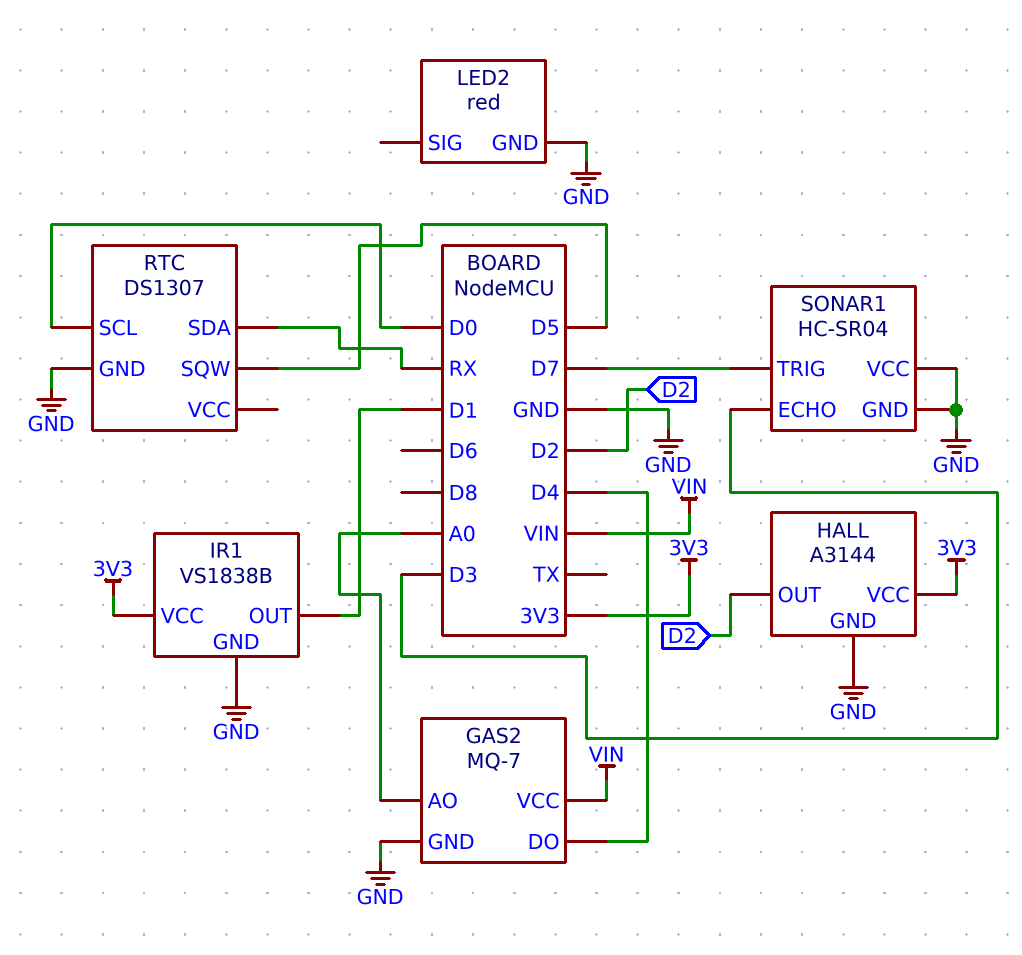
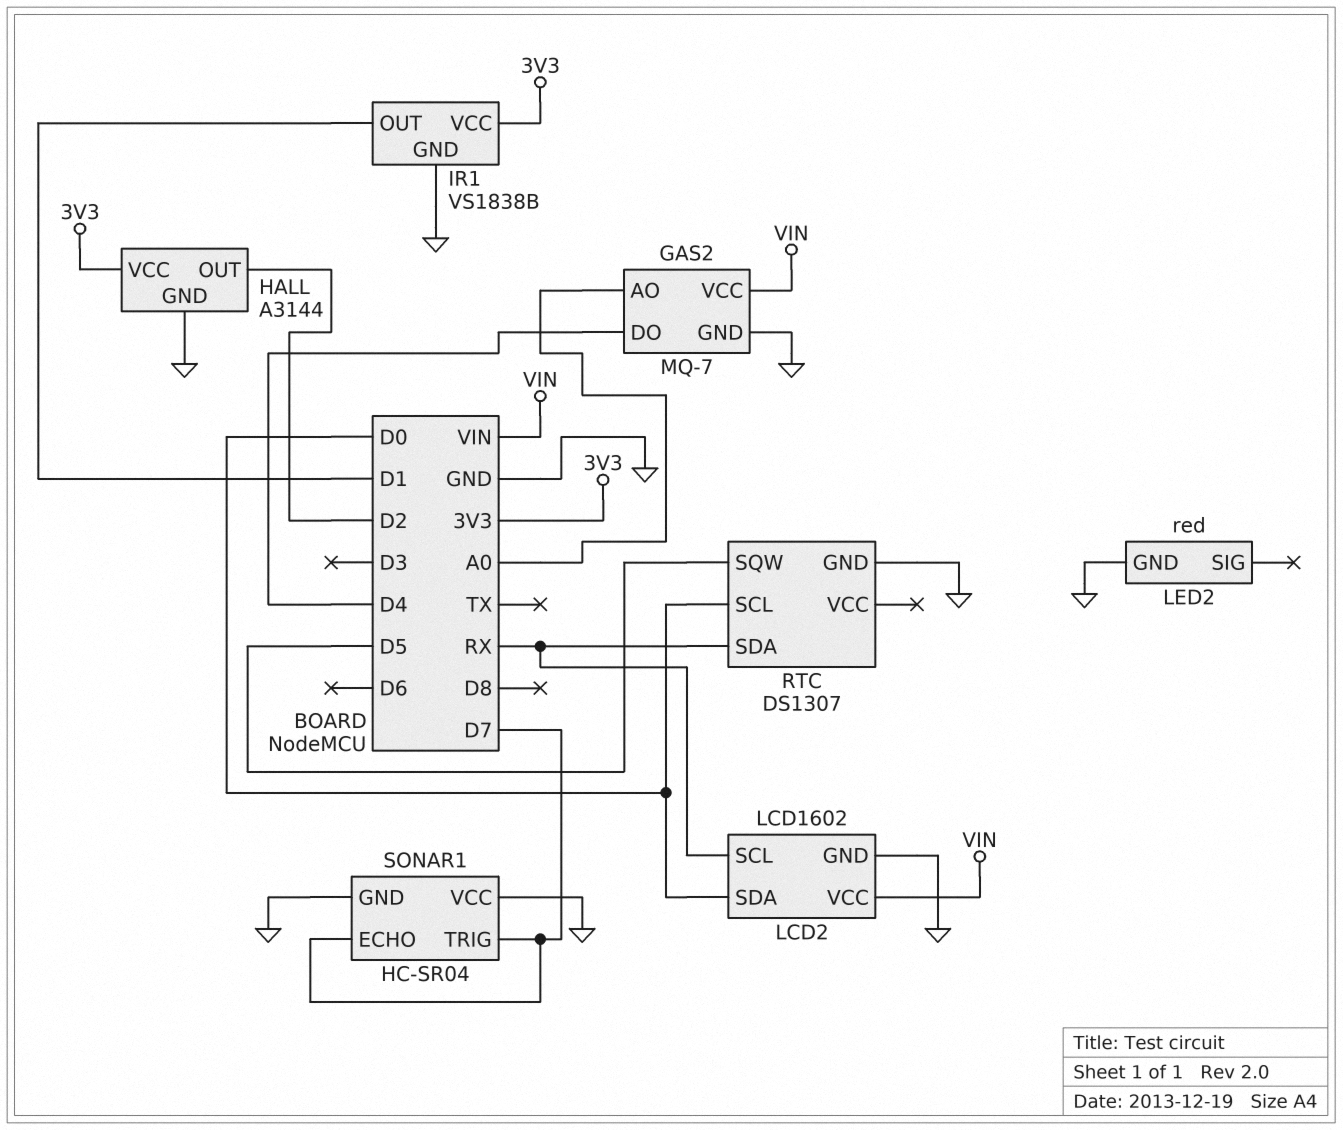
LCD2: none -> LCD1602
LCD2 pin GND: none -> GND
LCD2 pin SCL: none -> RX
LCD2 pin SDA: none -> D0
LCD2 pin VCC: none -> VIN
SONAR1 pin ECHO: D3 -> D7

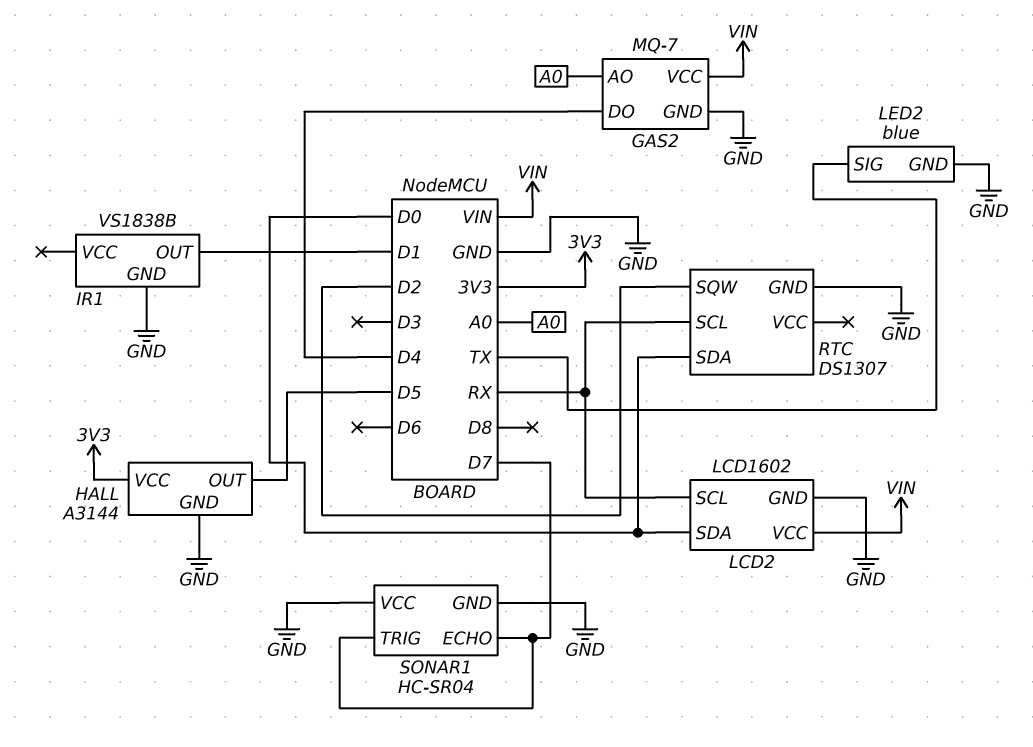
HALL pin OUT: D2 -> D5
IR1 pin VCC: 3V3 -> none
LED2: red -> blue
LED2 pin SIG: none -> TX
RTC pin SCL: D0 -> RX
RTC pin SDA: RX -> D0
RTC pin SQW: D5 -> D2

